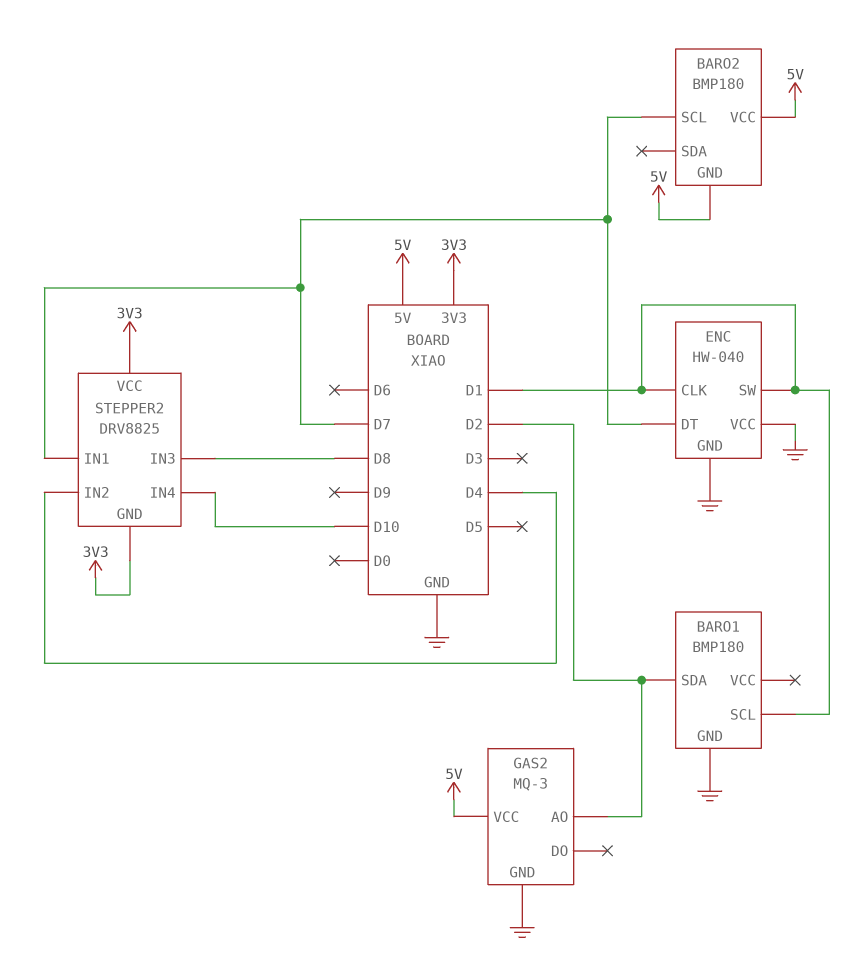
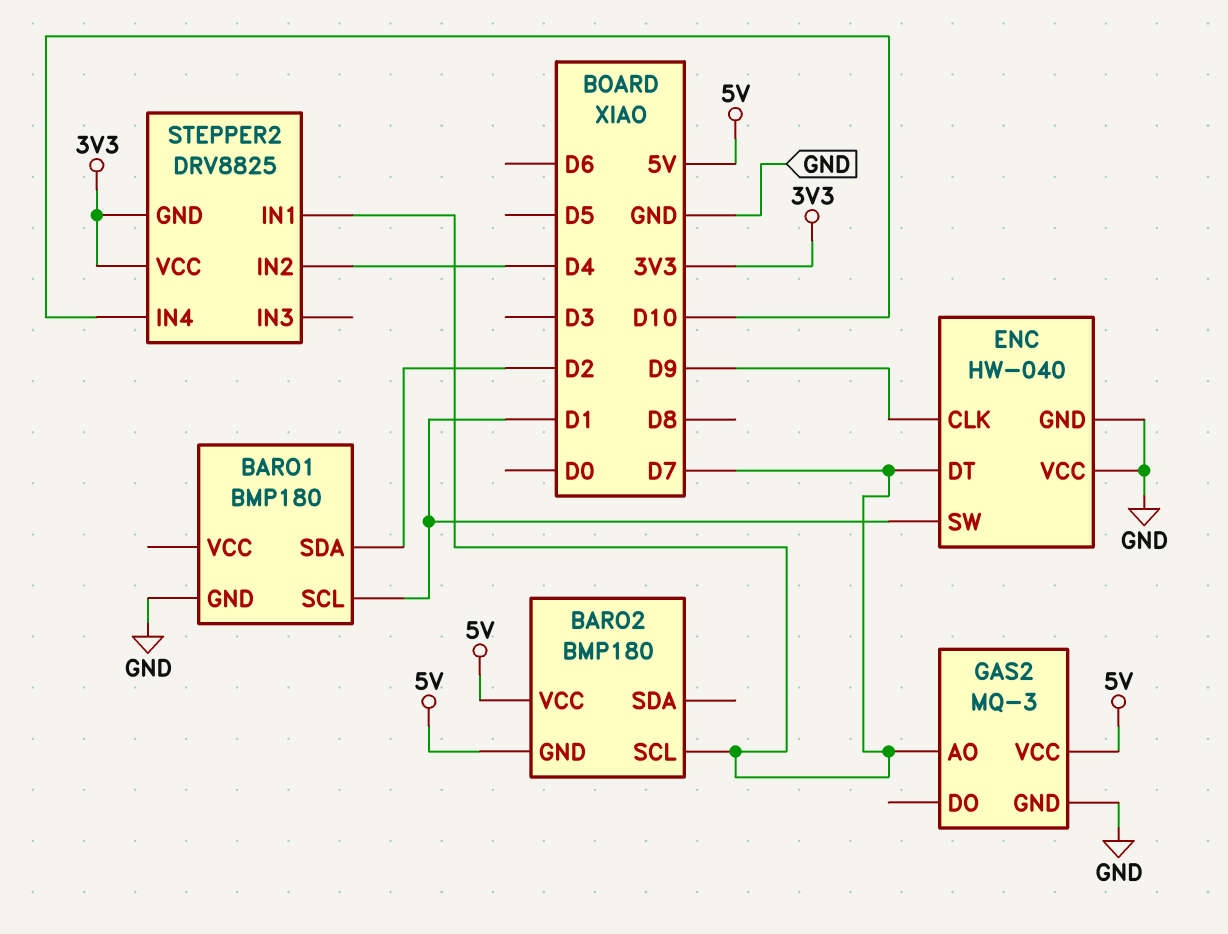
ENC pin CLK: D1 -> D9
GAS2 pin AO: D2 -> D7
STEPPER2 pin IN3: D8 -> none

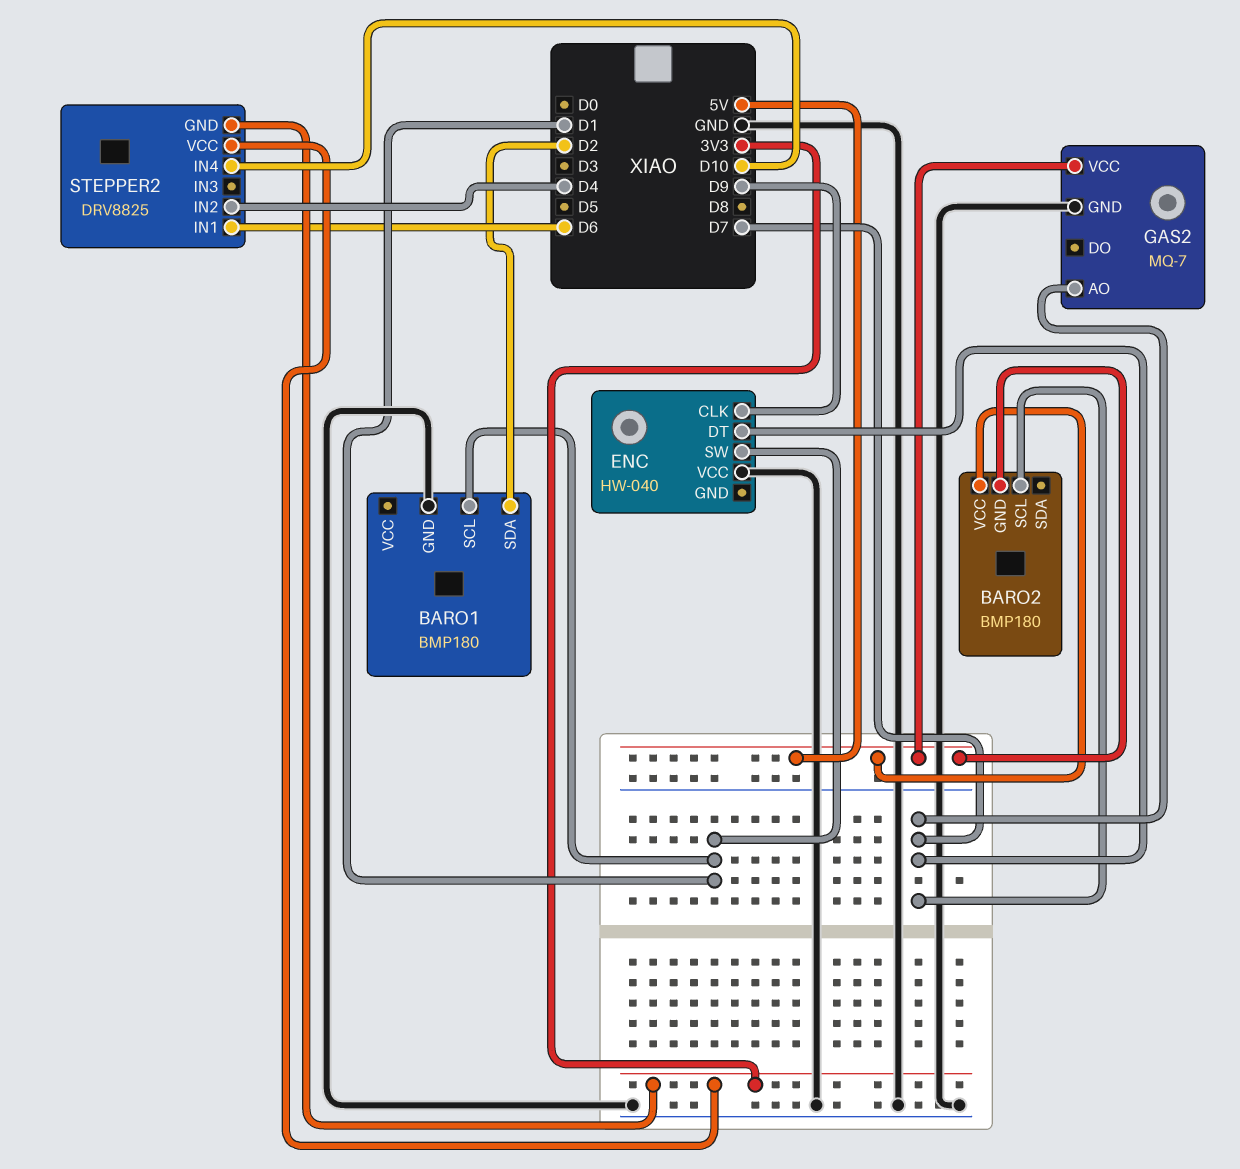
ENC pin GND: GND -> none
GAS2: MQ-3 -> MQ-7
STEPPER2 pin IN1: D7 -> D6

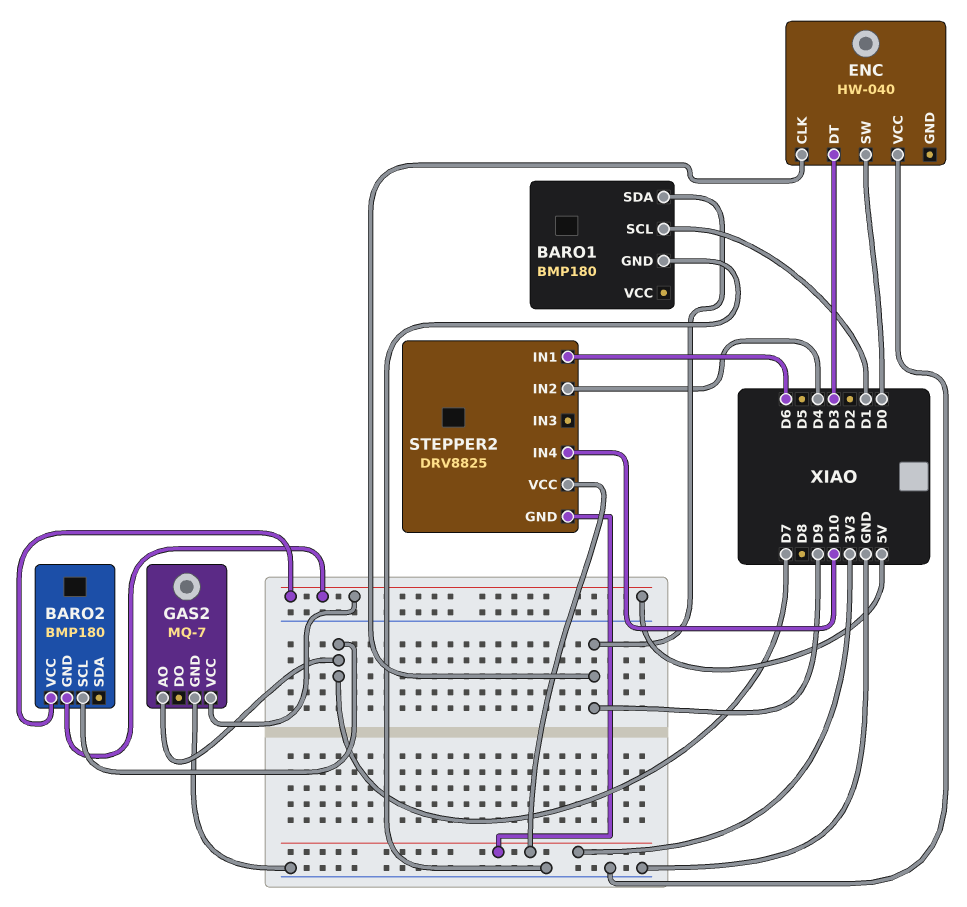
BARO1 pin SDA: D2 -> D9
ENC pin DT: D7 -> D3
ENC pin SW: D1 -> D0

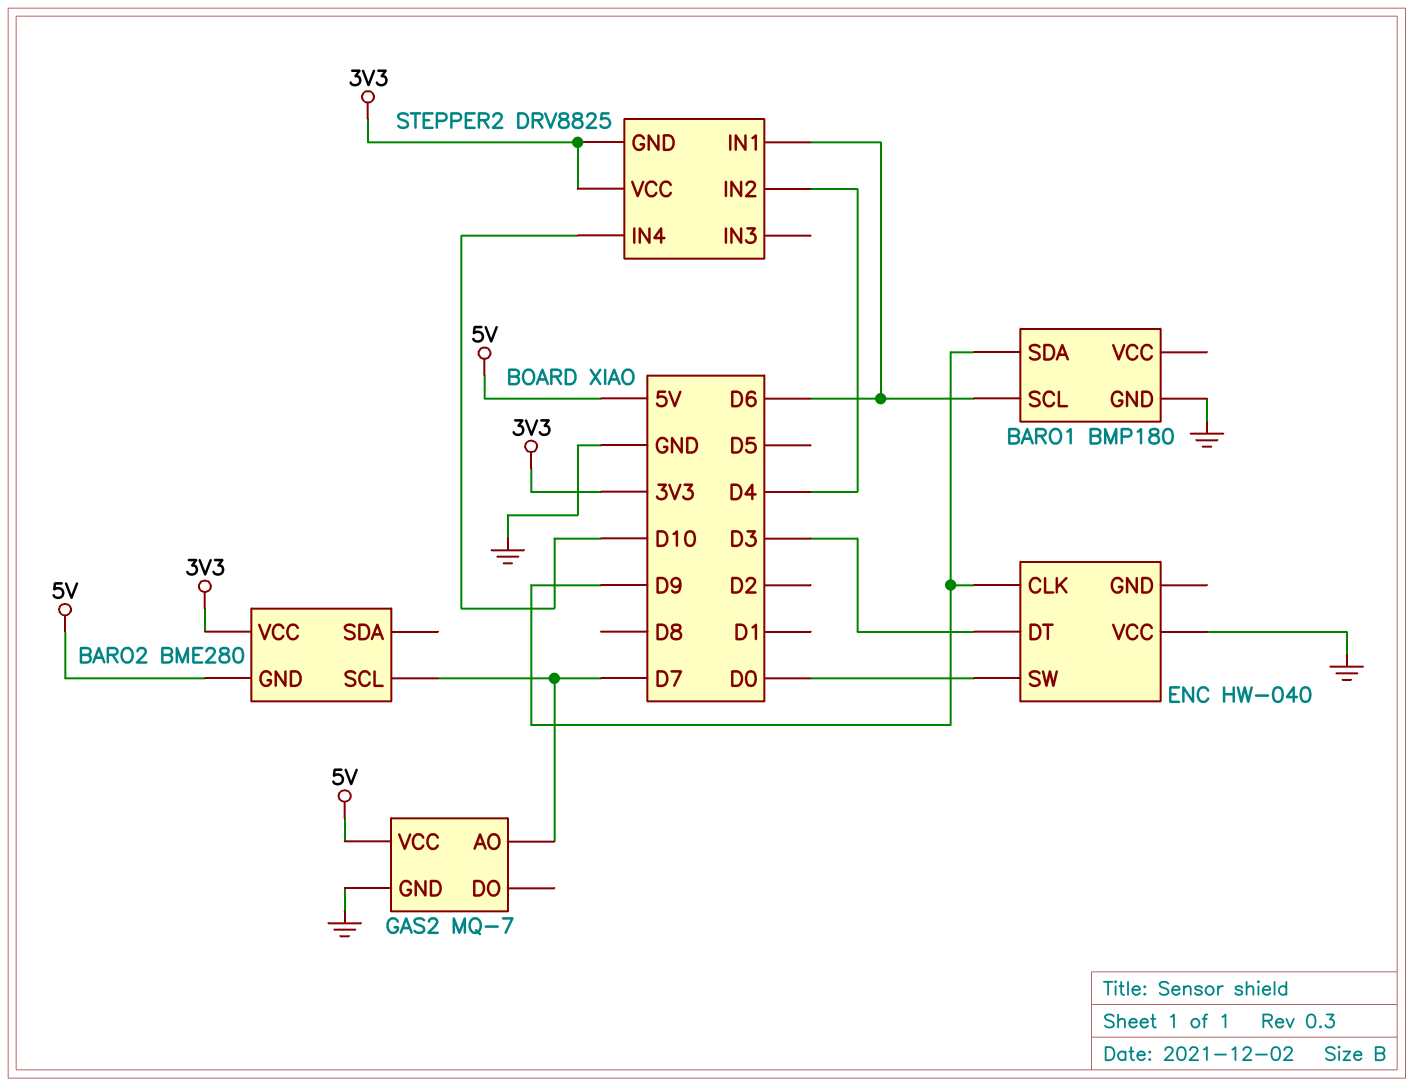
BARO1 pin SCL: D1 -> D6
BARO2: BMP180 -> BME280
BARO2 pin VCC: 5V -> 3V3

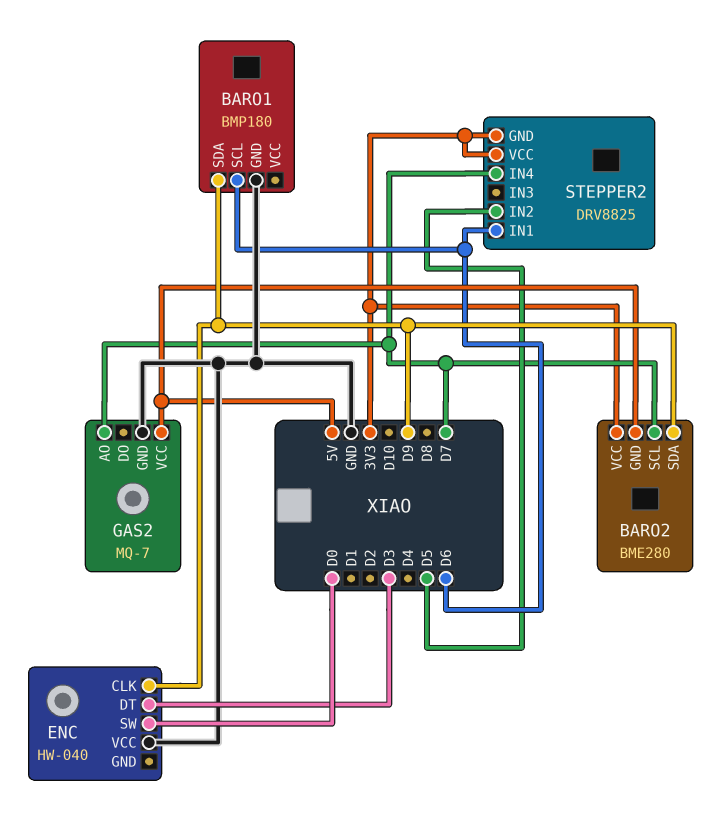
BARO2 pin SDA: none -> D9
STEPPER2 pin IN2: D4 -> D5
STEPPER2 pin IN4: D10 -> D7

